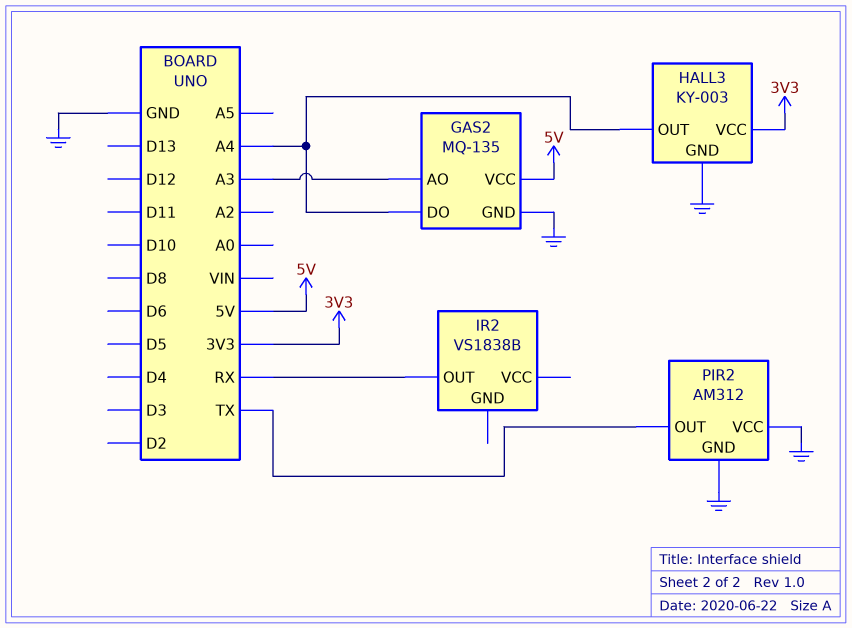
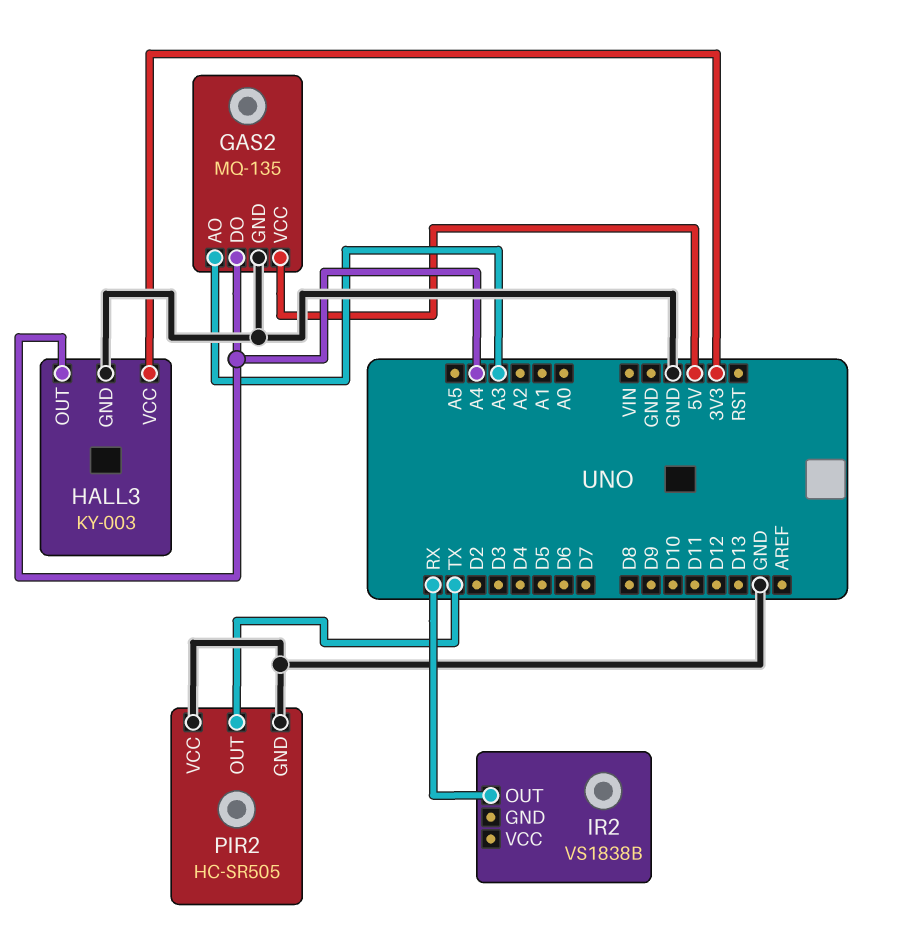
PIR2: AM312 -> HC-SR505

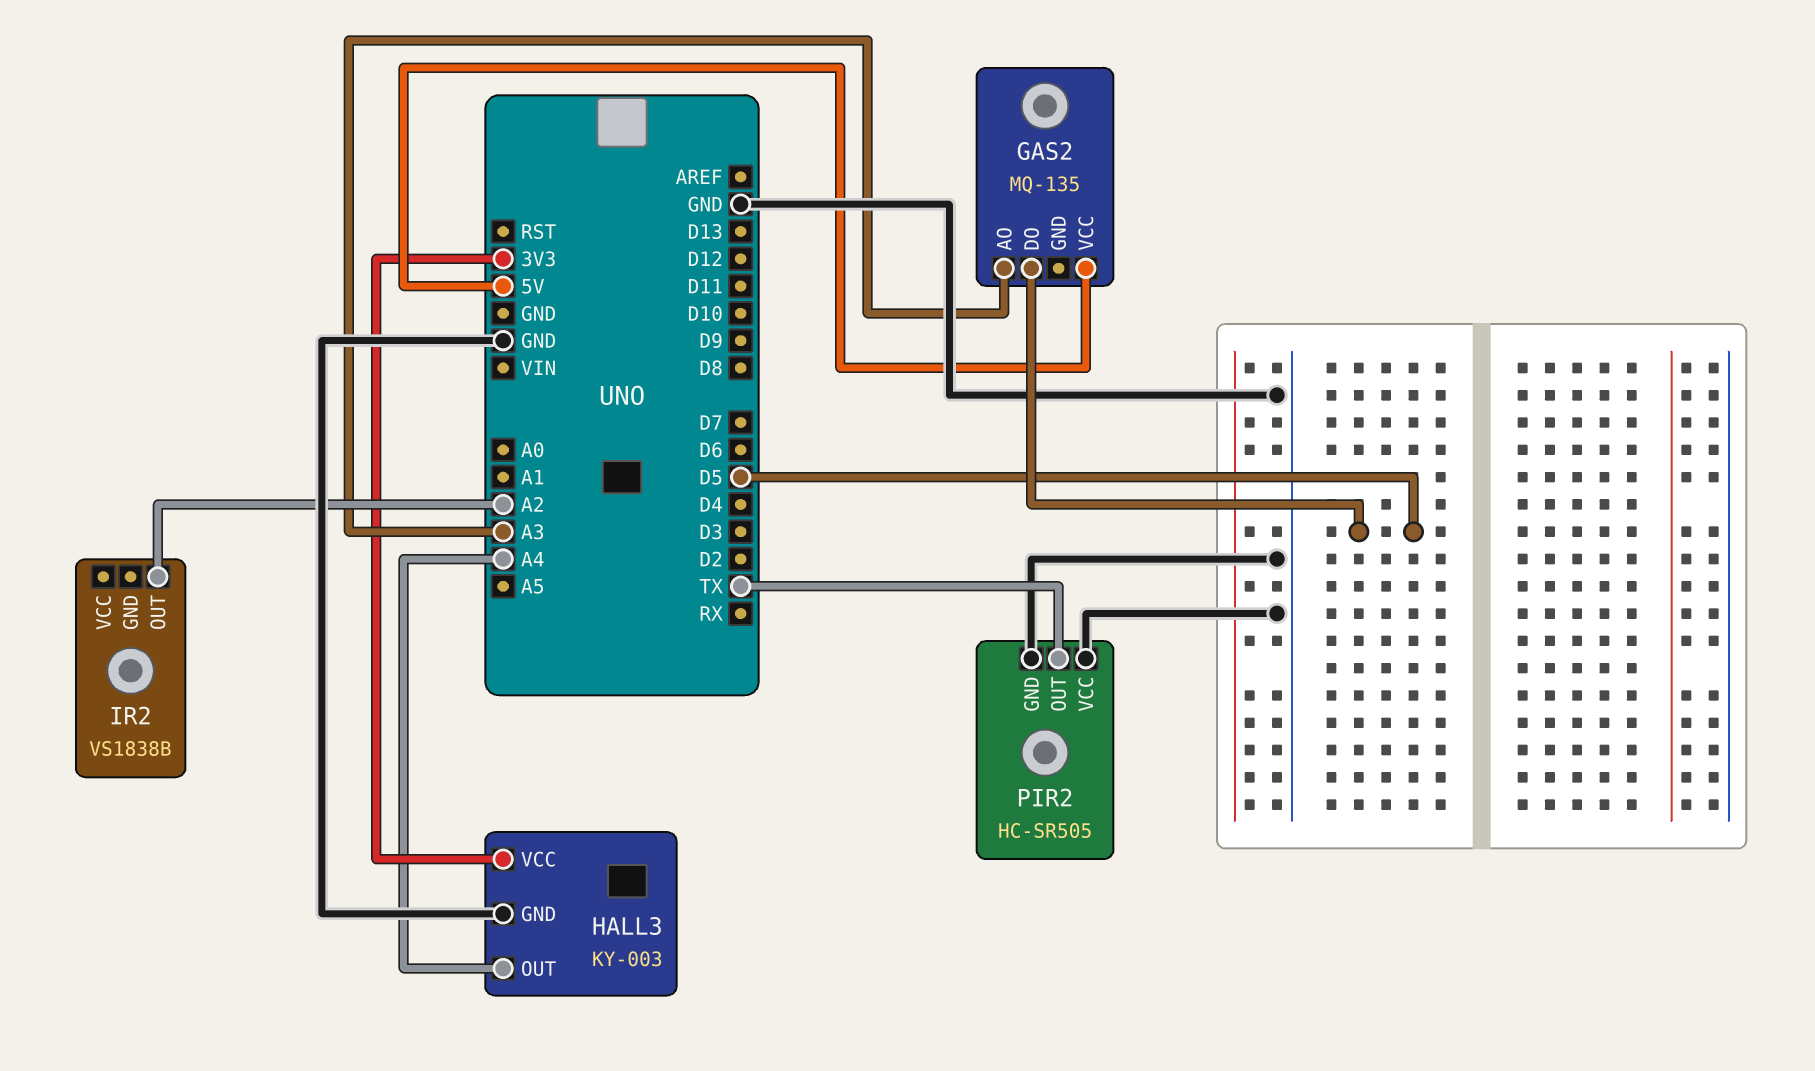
GAS2 pin DO: A4 -> D5
GAS2 pin GND: GND -> none
IR2 pin OUT: RX -> A2

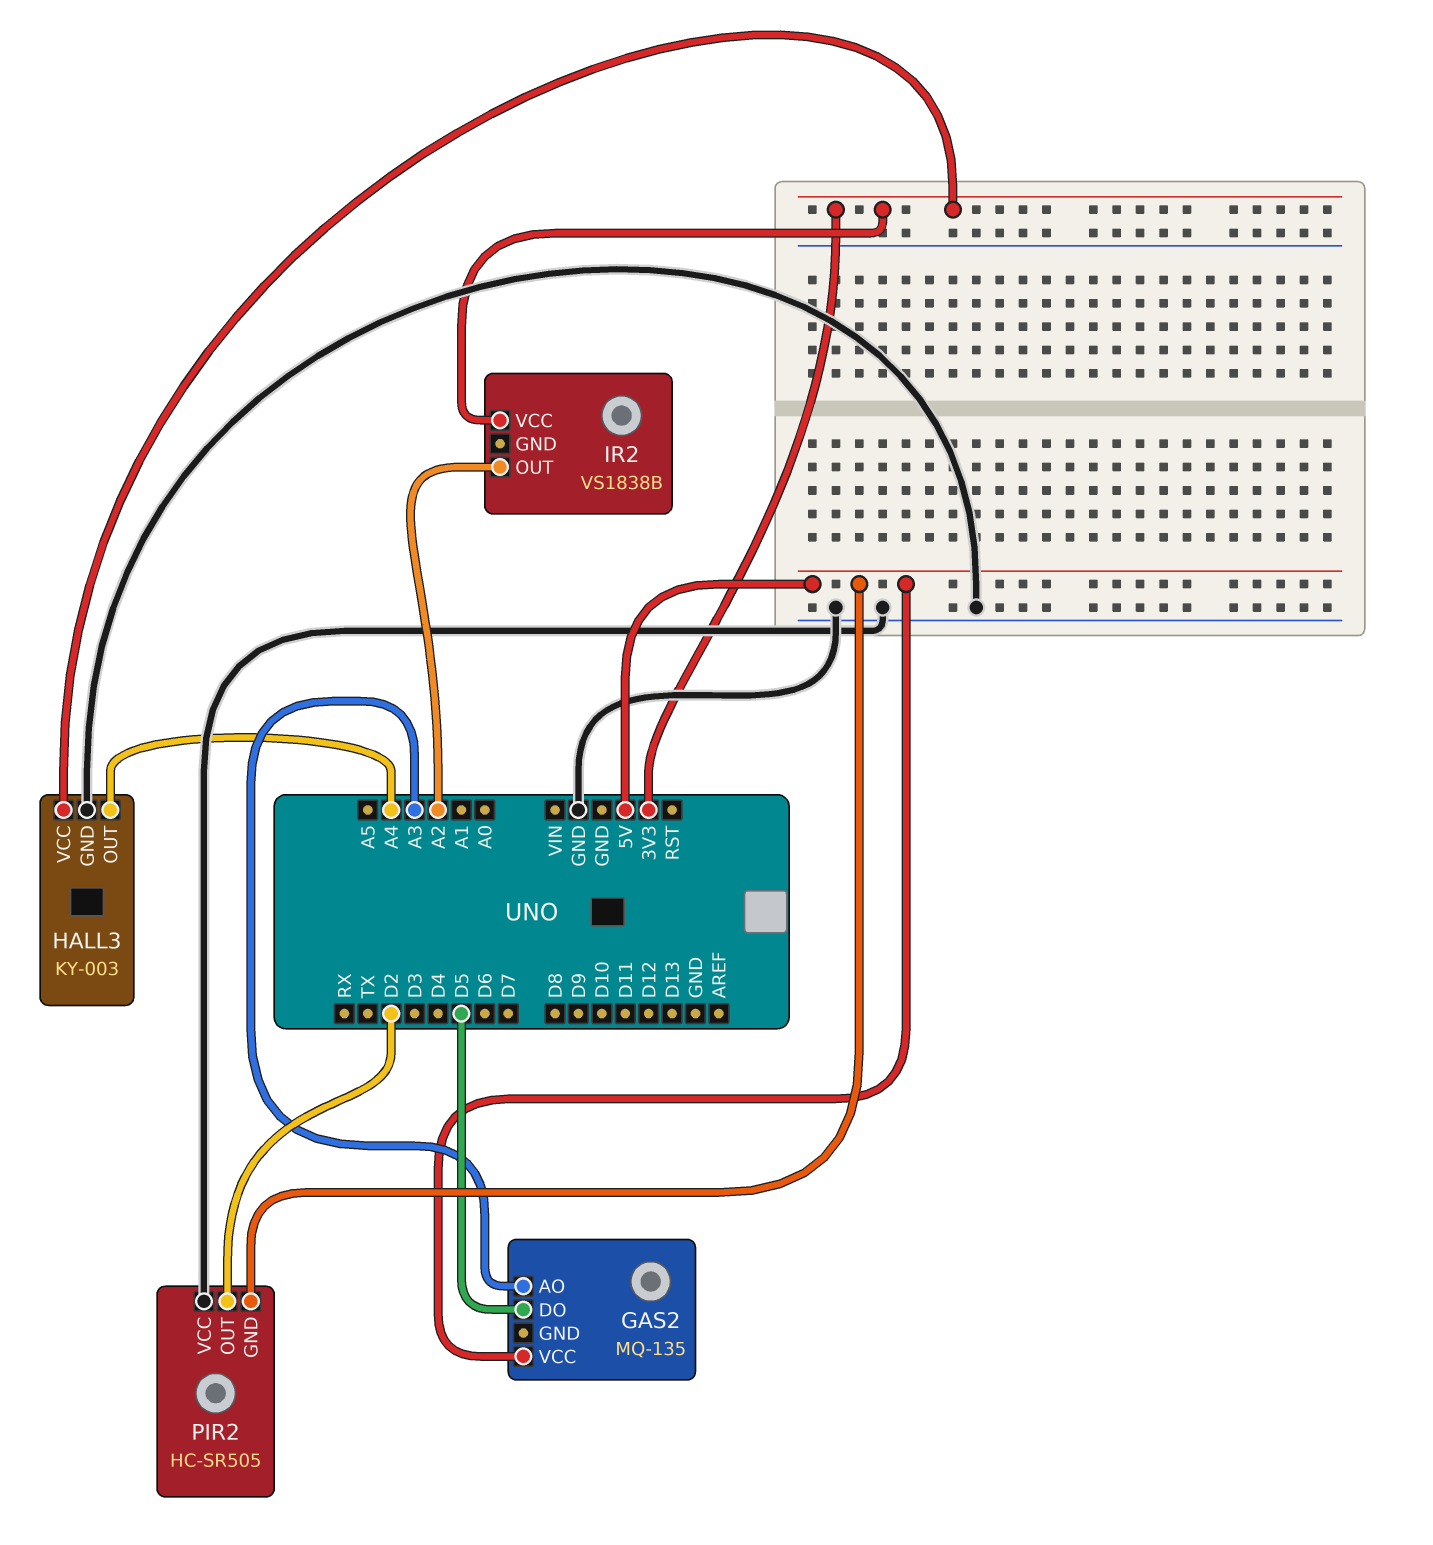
IR2 pin VCC: none -> 3V3
PIR2 pin GND: GND -> 5V
PIR2 pin OUT: TX -> D2

